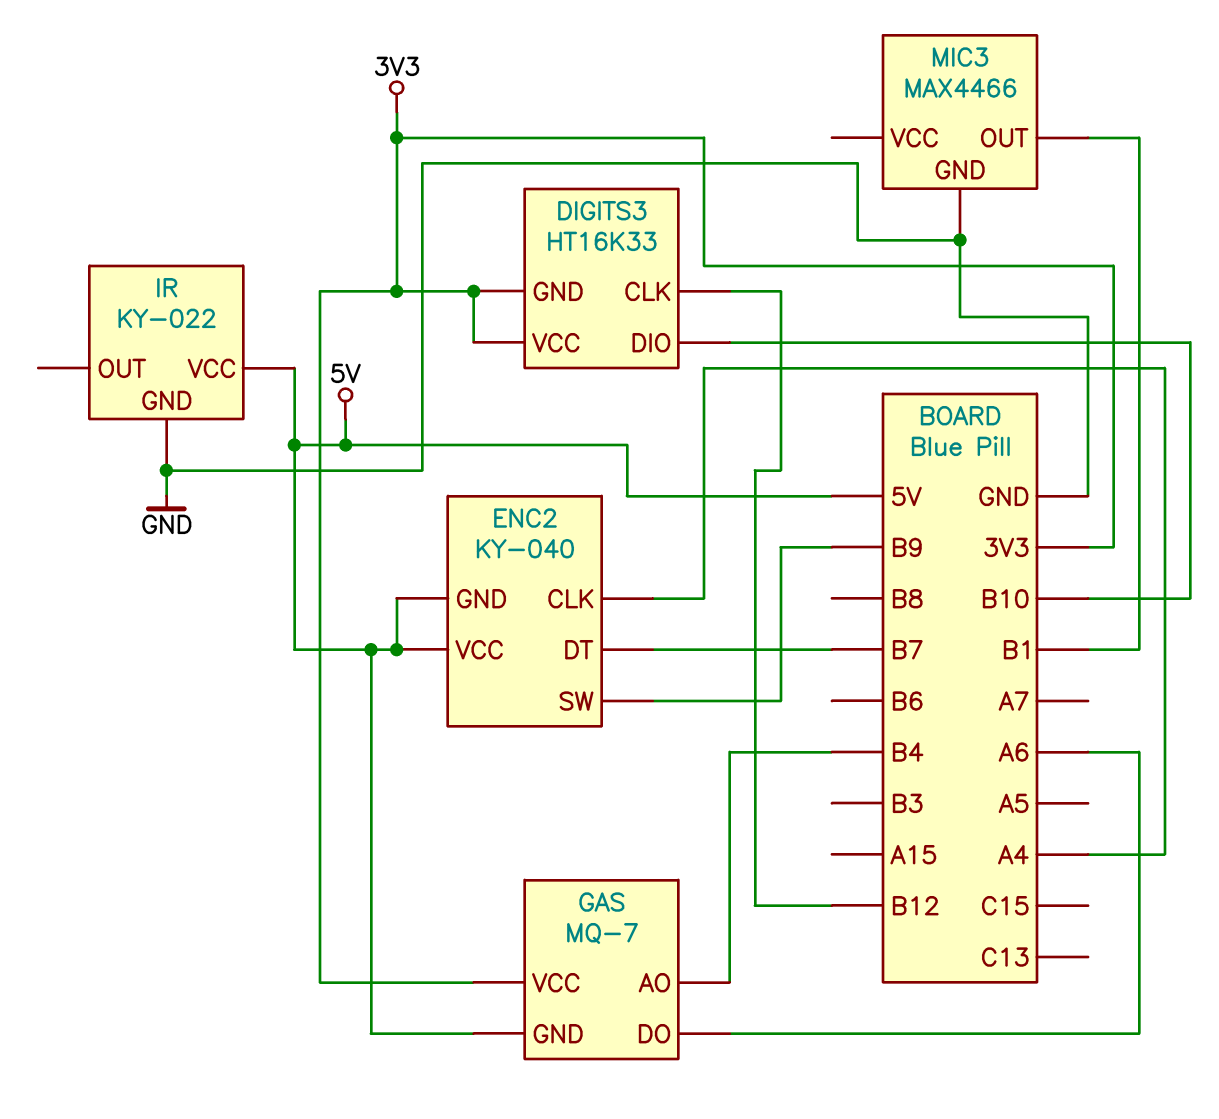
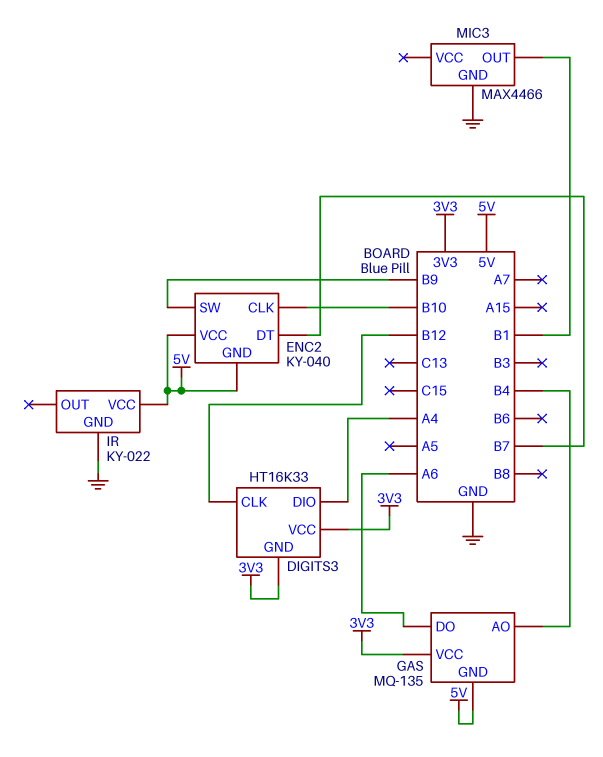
DIGITS3 pin DIO: B10 -> A4
ENC2 pin CLK: A4 -> B10
GAS: MQ-7 -> MQ-135

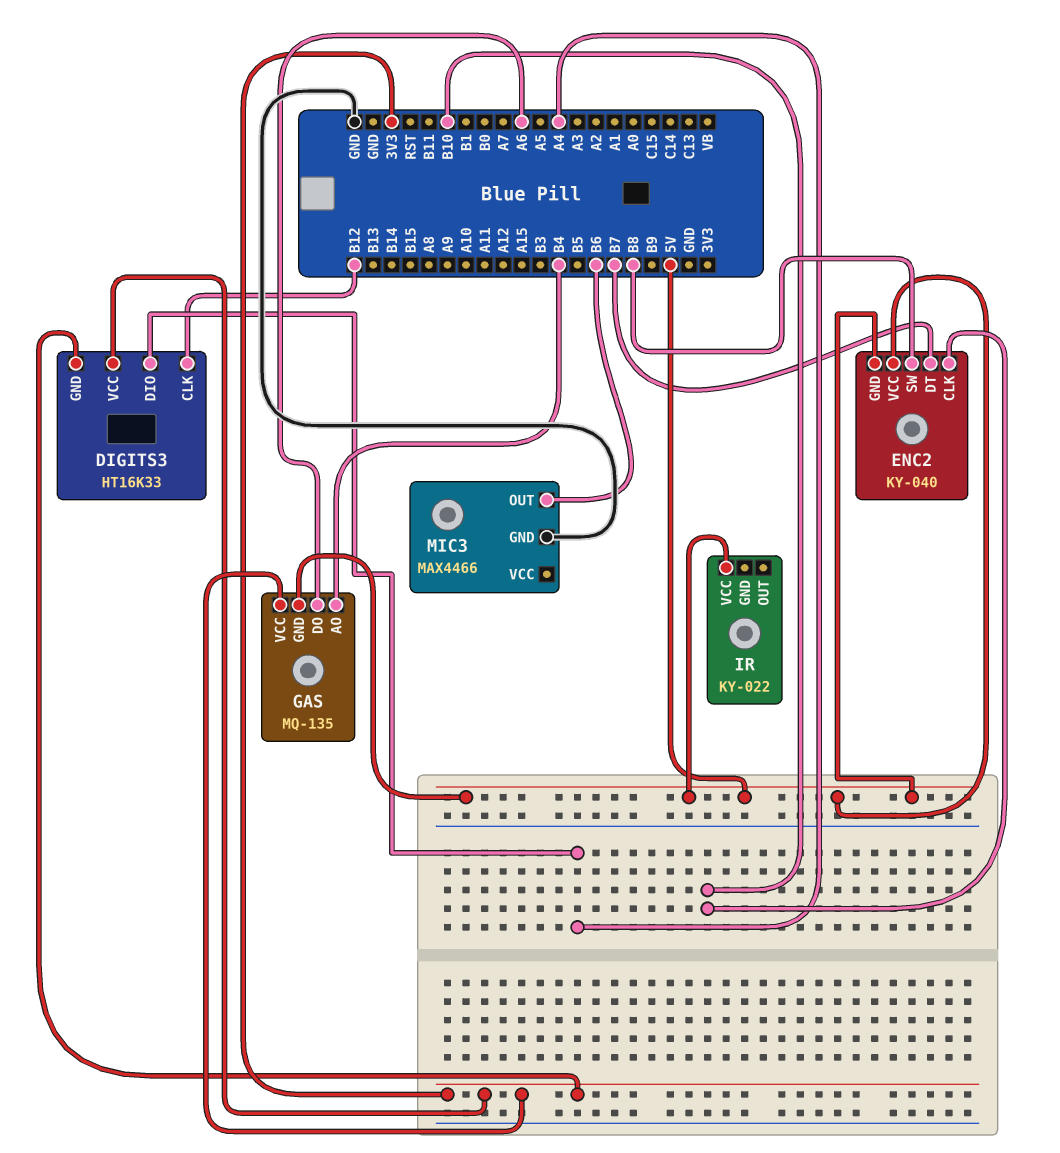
ENC2 pin SW: B9 -> B8
IR pin GND: GND -> none
MIC3 pin OUT: B1 -> B6

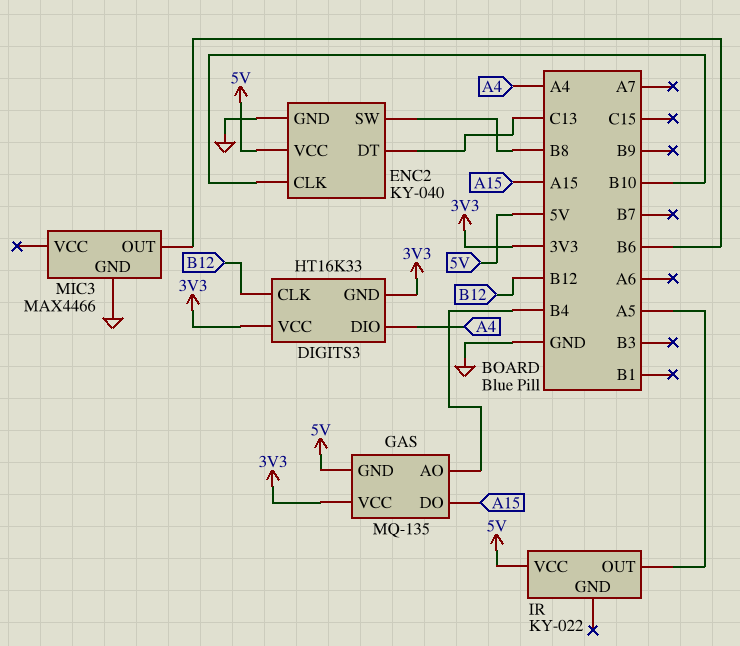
ENC2 pin DT: B7 -> C13
ENC2 pin GND: 5V -> GND
GAS pin DO: A6 -> A15
IR pin OUT: none -> A5

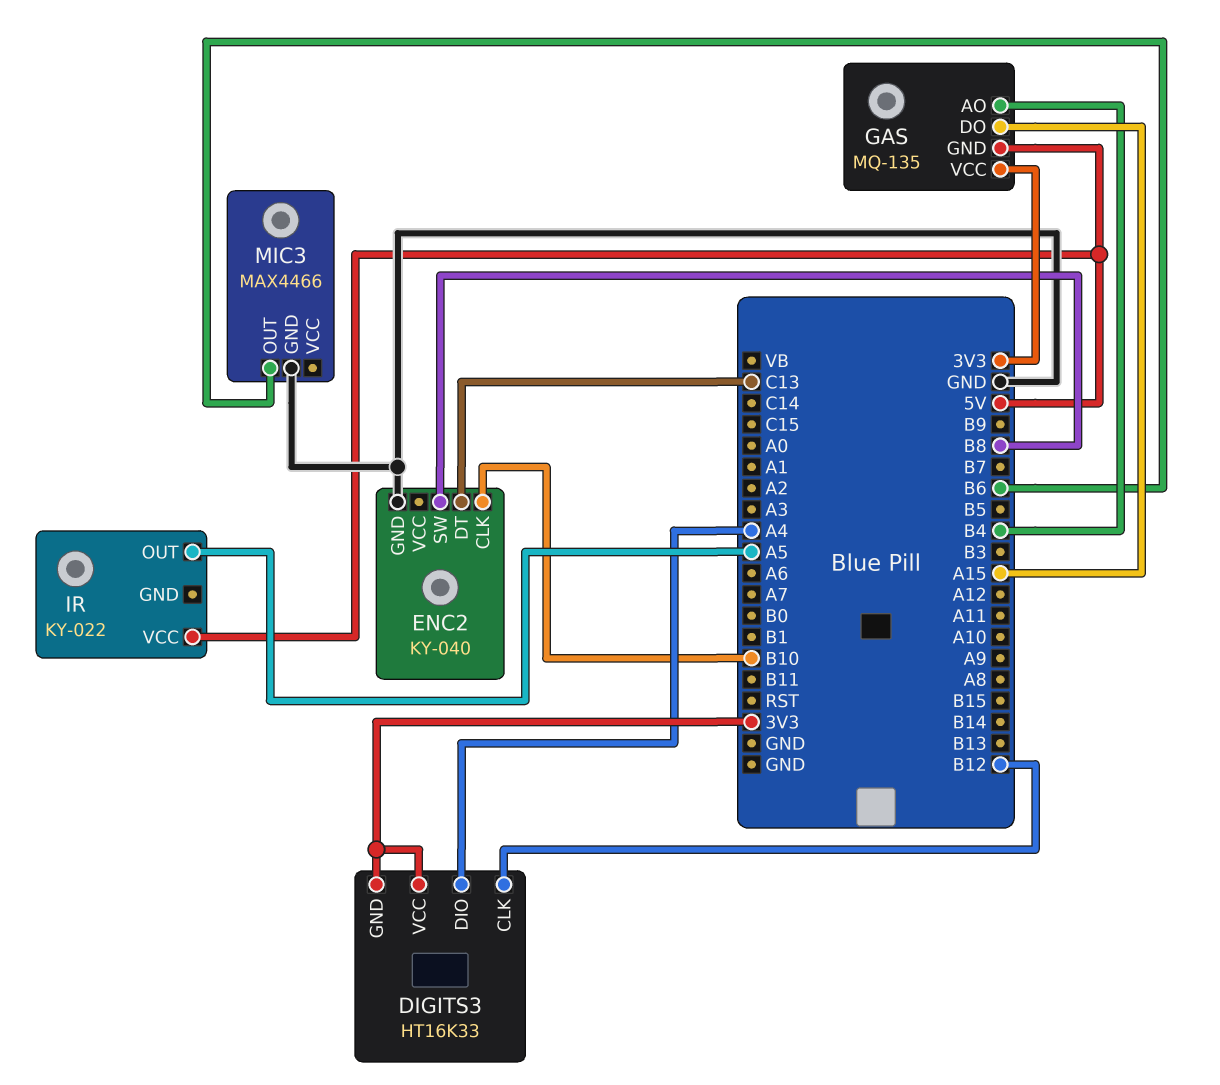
ENC2 pin VCC: 5V -> none

